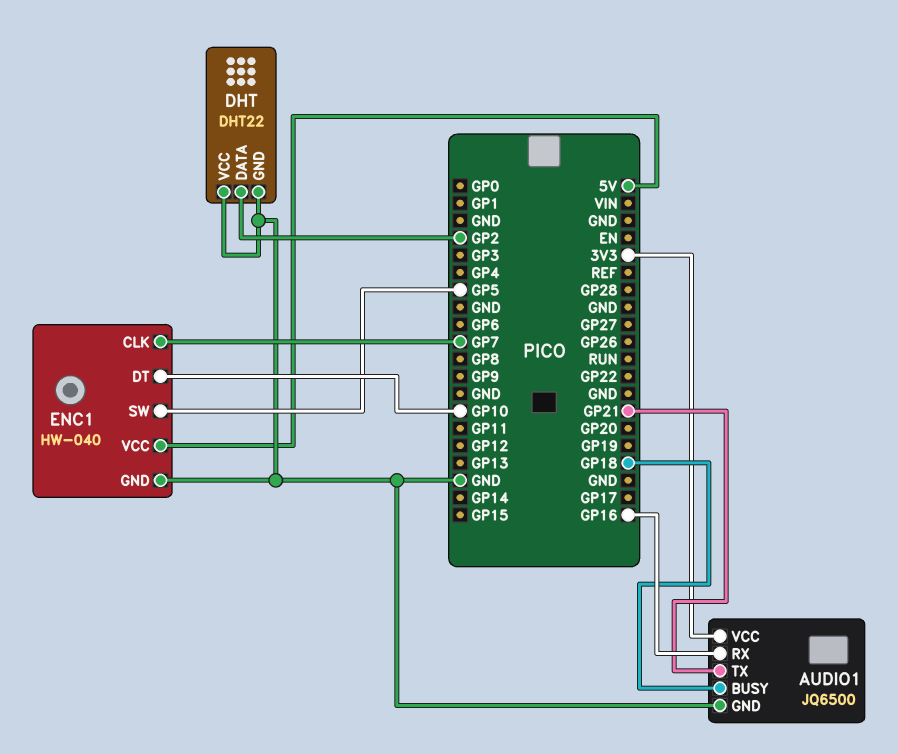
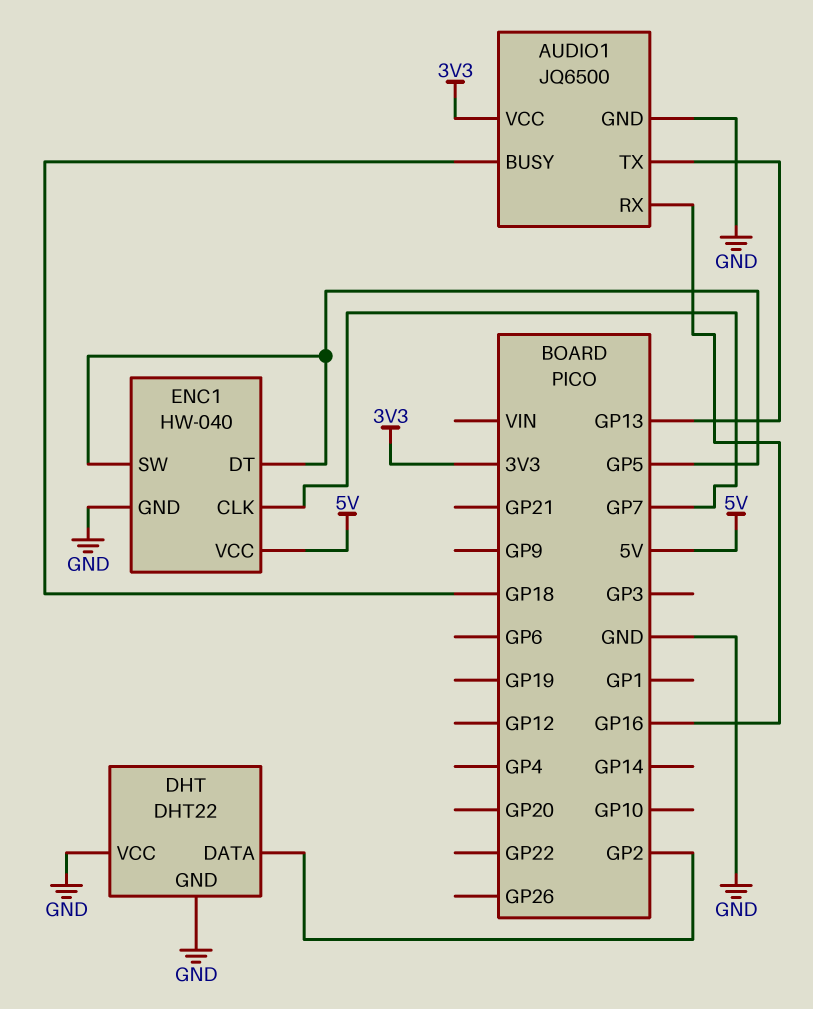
AUDIO1 pin TX: GP21 -> GP13
ENC1 pin DT: GP10 -> GP5

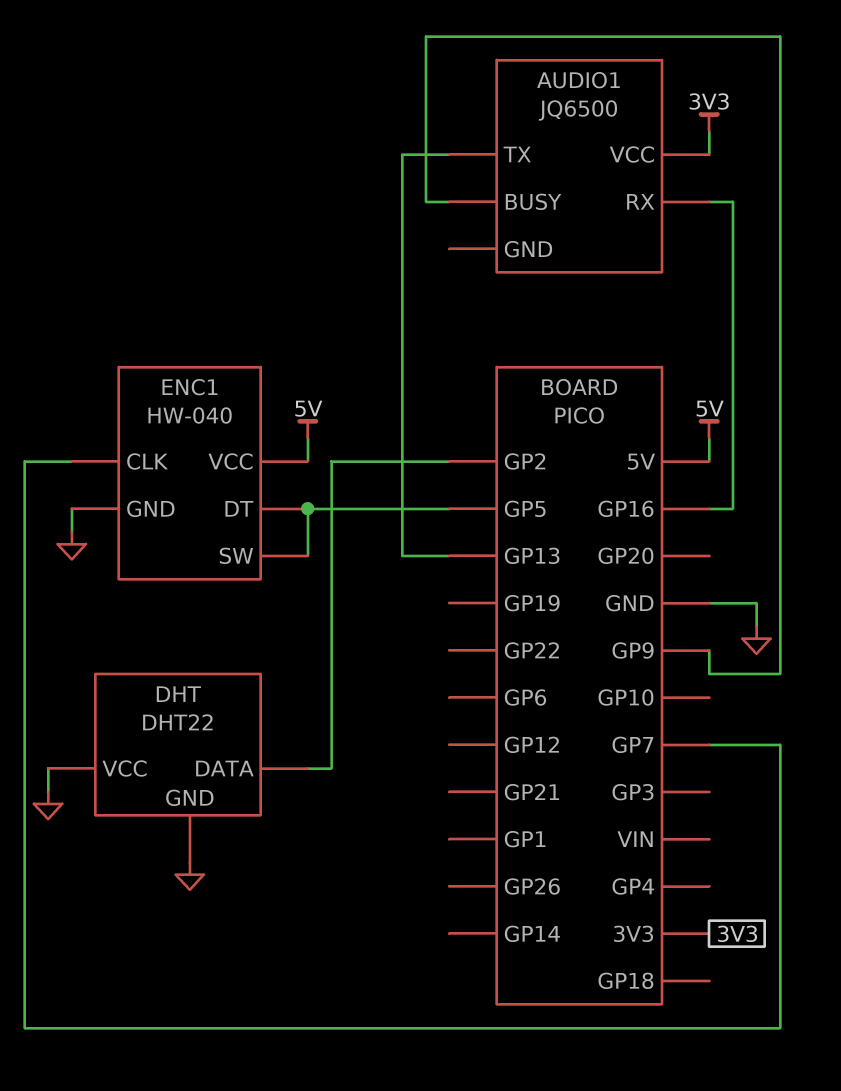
AUDIO1 pin BUSY: GP18 -> GP9
AUDIO1 pin GND: GND -> none

